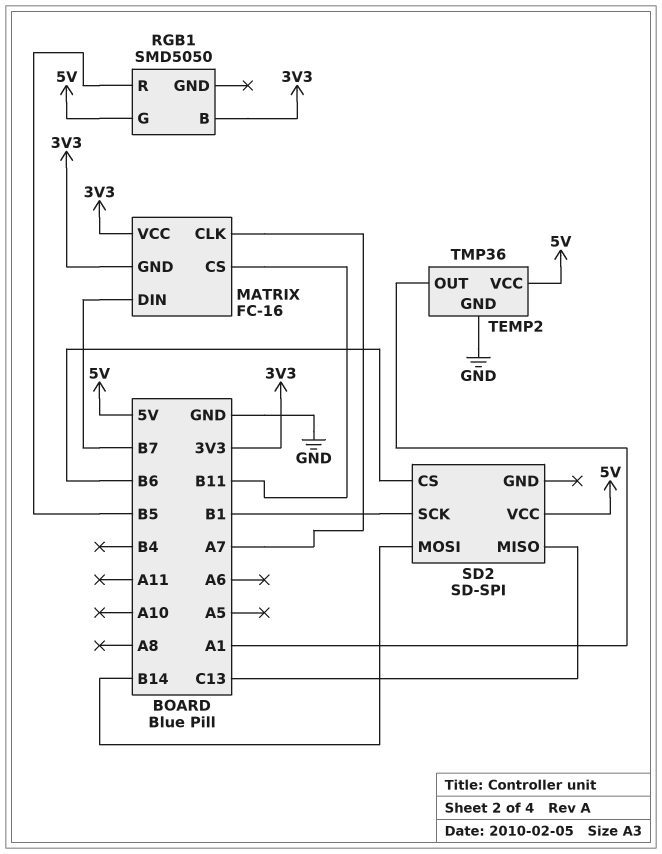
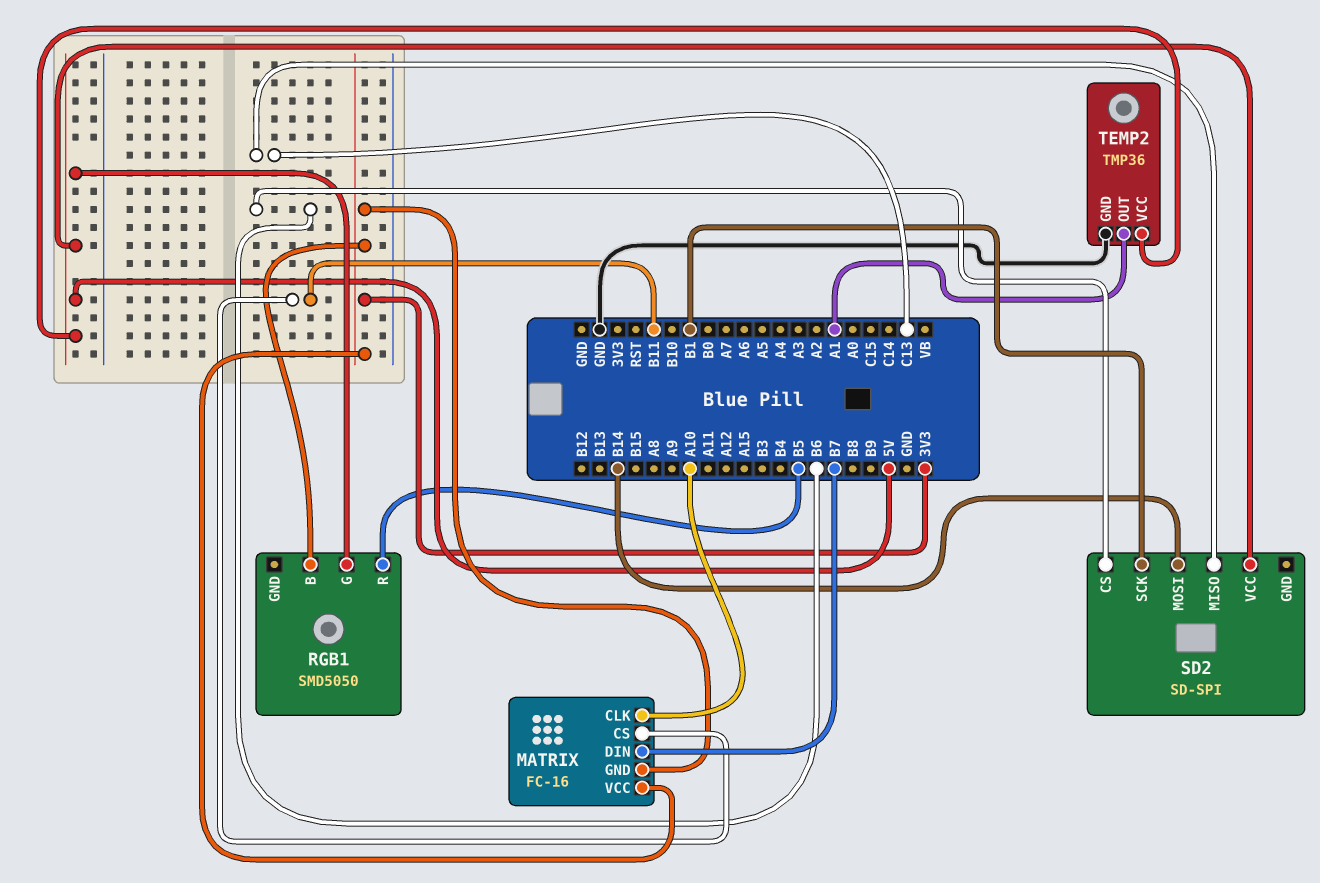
MATRIX pin CLK: A7 -> A10

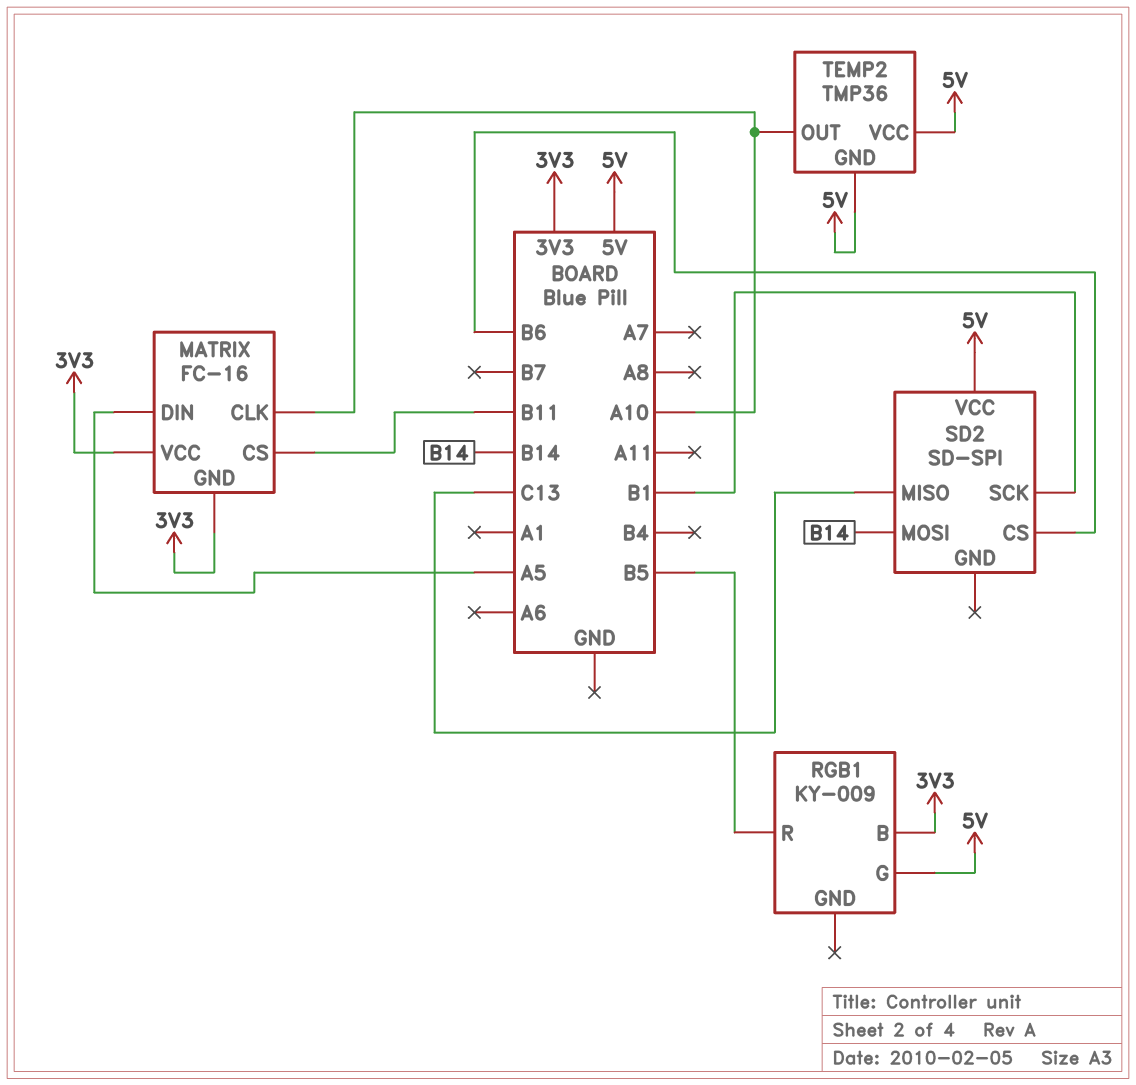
MATRIX pin DIN: B7 -> A5
RGB1: SMD5050 -> KY-009
TEMP2 pin GND: GND -> 5V
TEMP2 pin OUT: A1 -> A10

